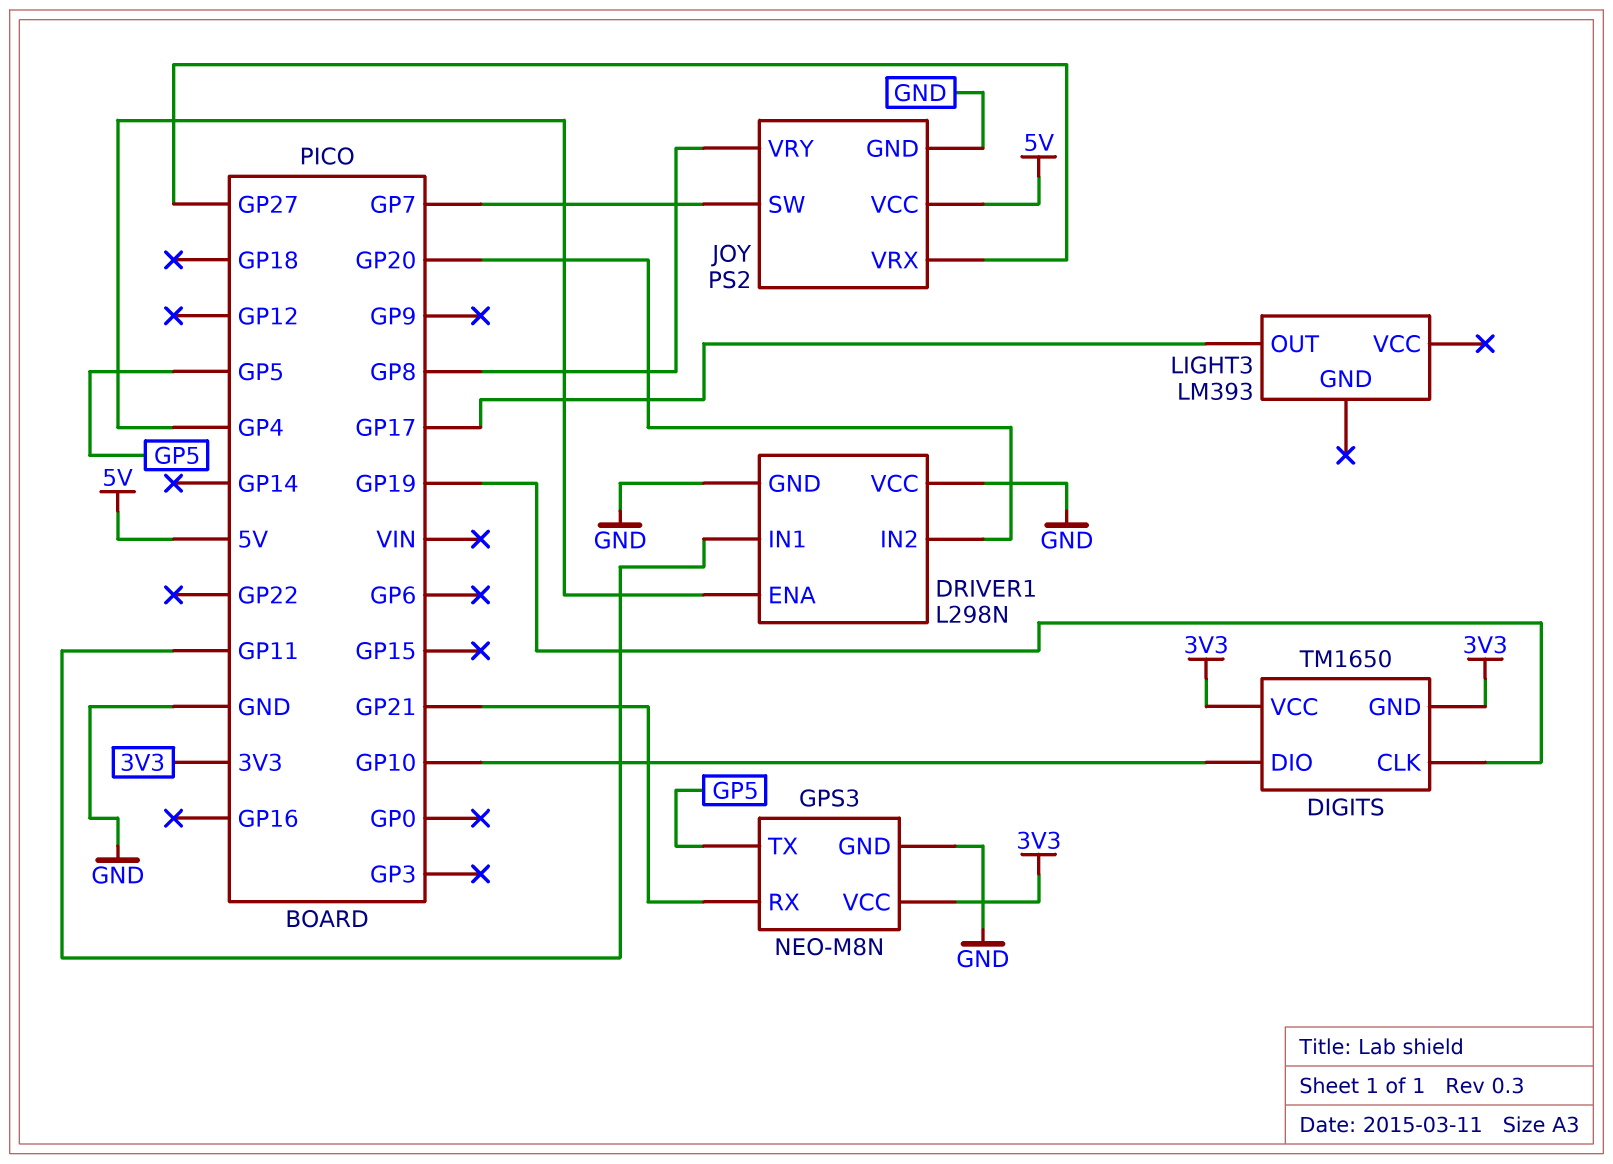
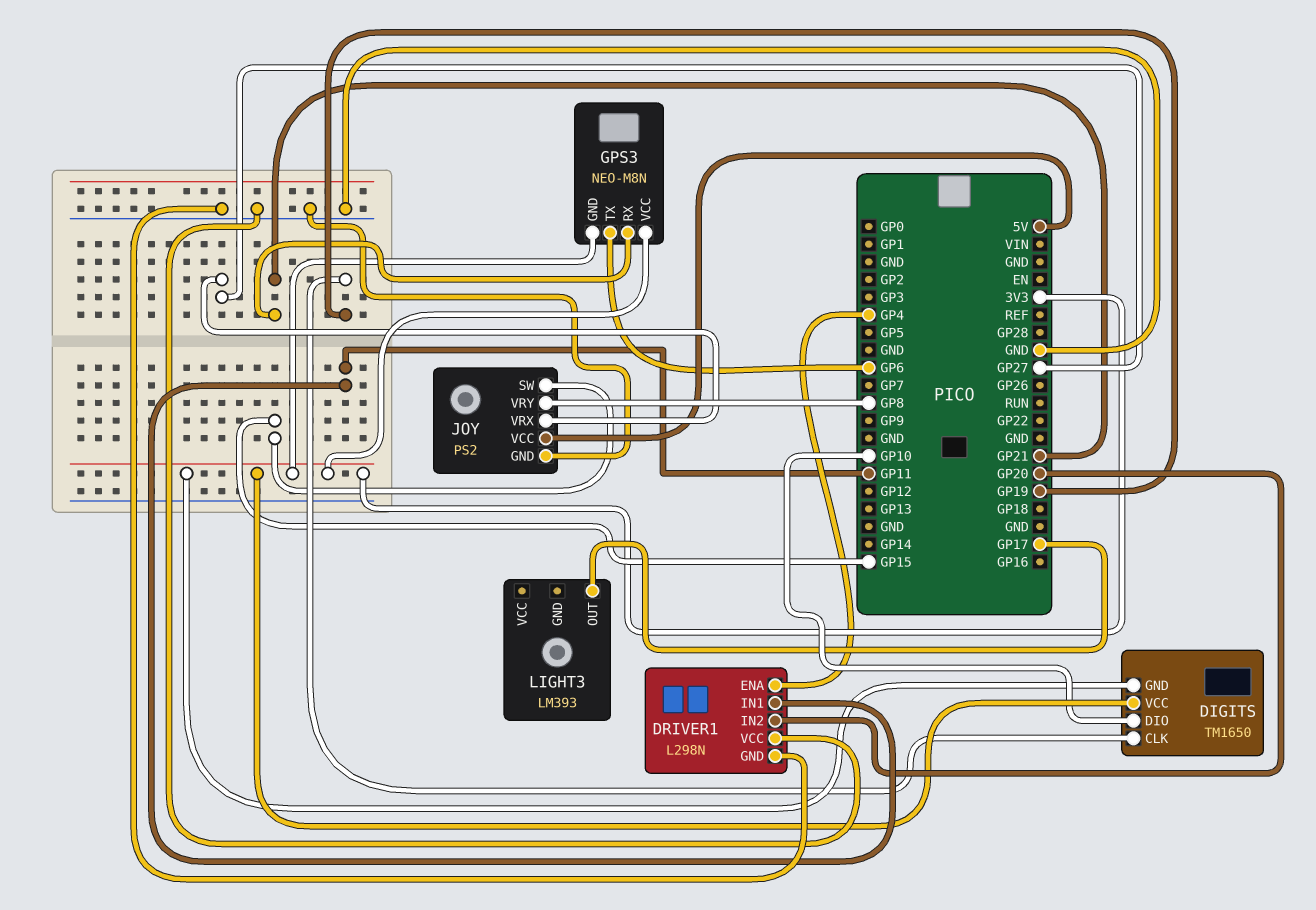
GPS3 pin GND: GND -> 3V3
GPS3 pin TX: GP5 -> GP6
JOY pin SW: GP7 -> GP15

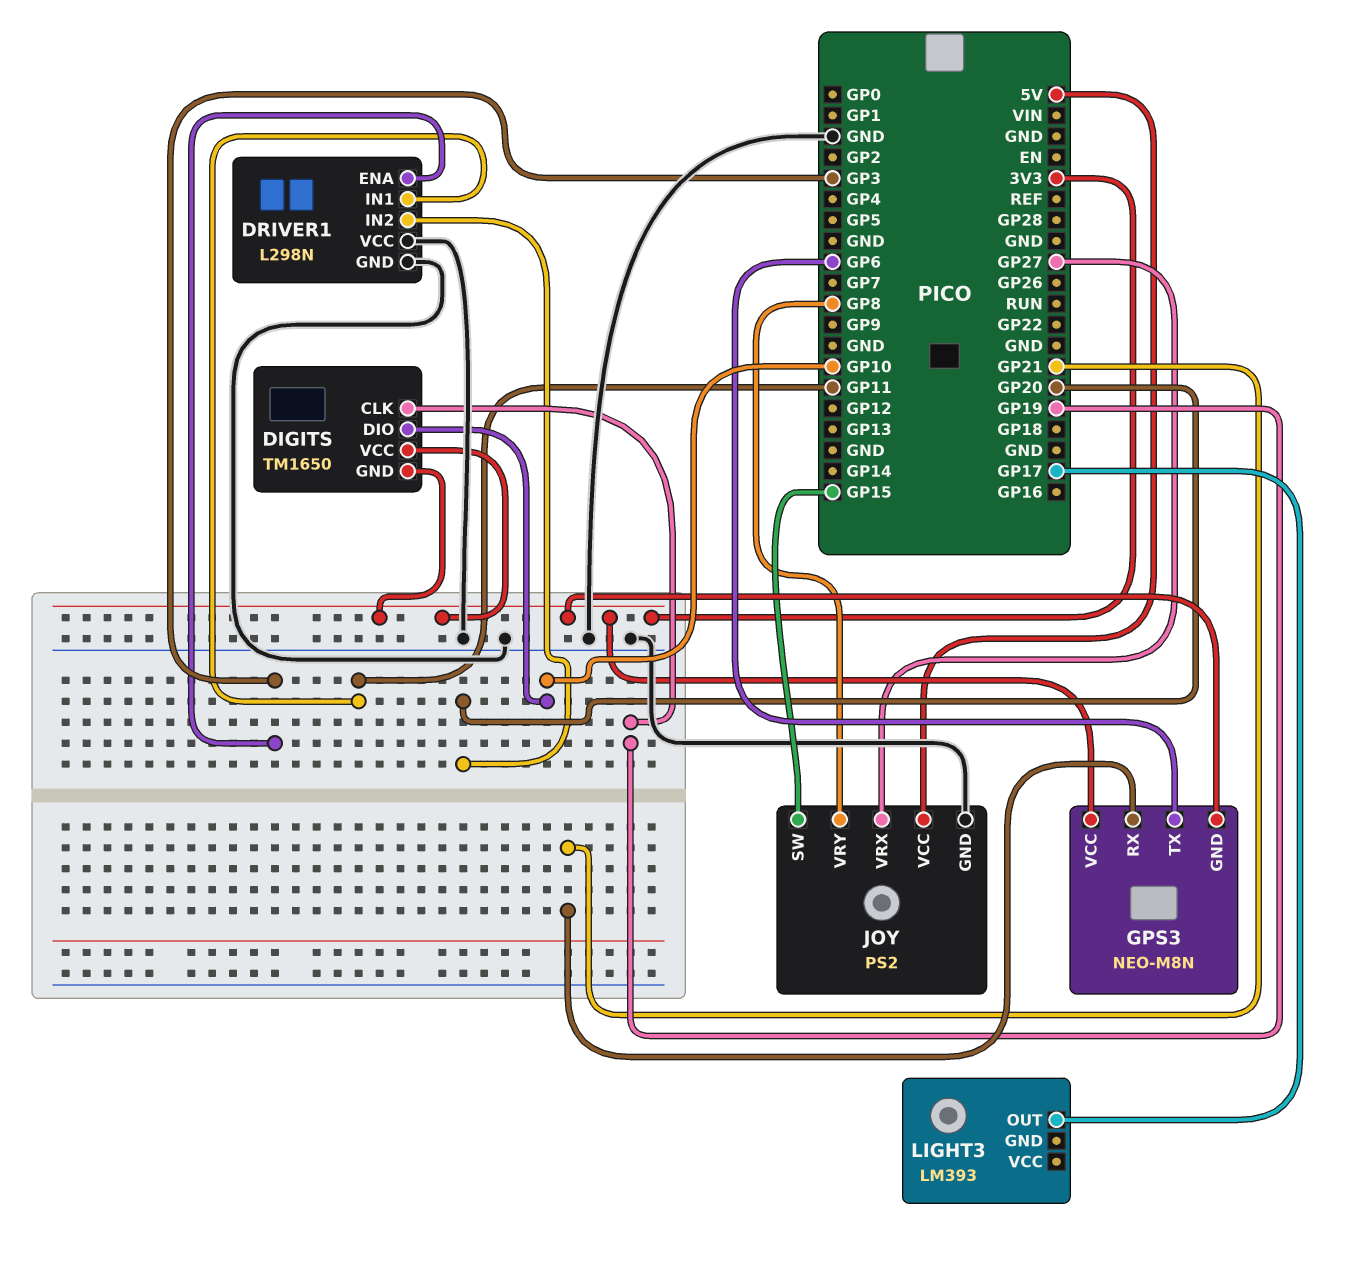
DRIVER1 pin ENA: GP4 -> GP3

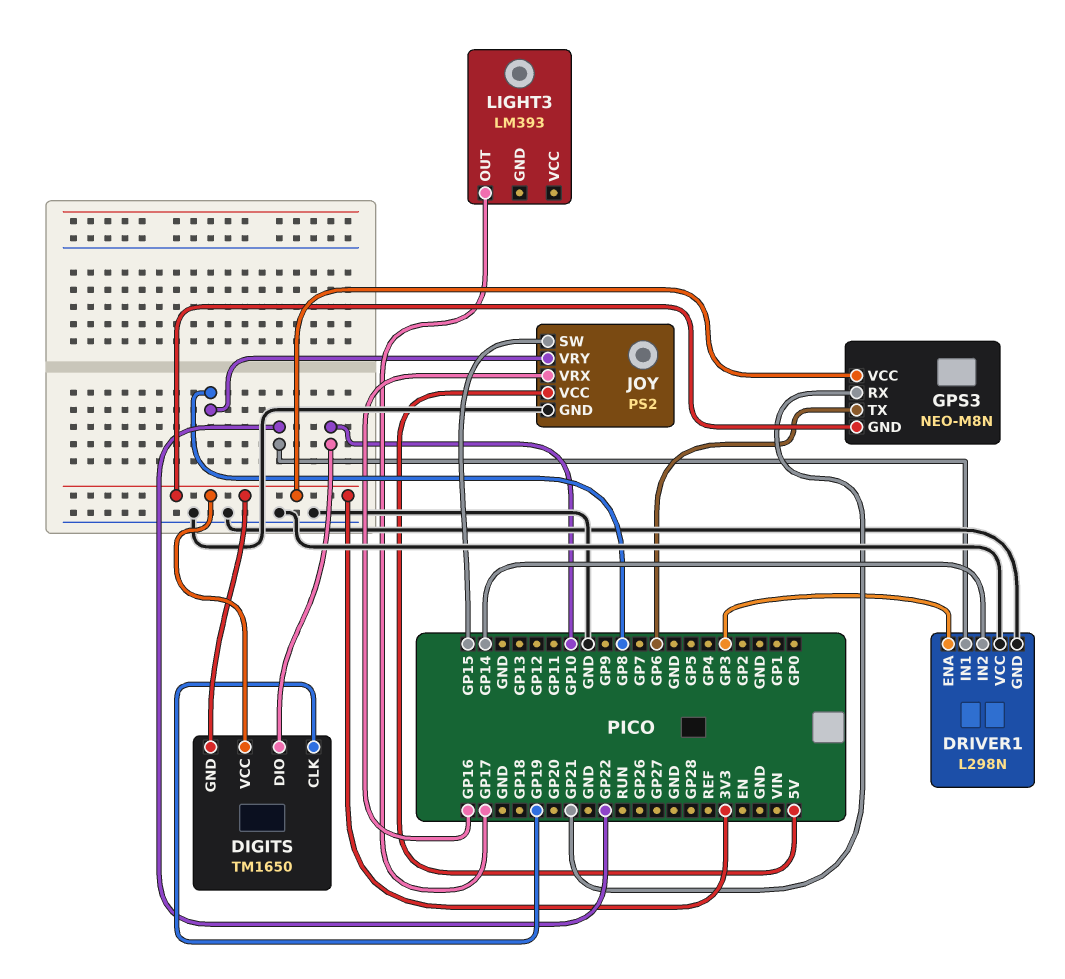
DRIVER1 pin IN1: GP11 -> GP22
DRIVER1 pin IN2: GP20 -> GP14
JOY pin VRX: GP27 -> GP16

